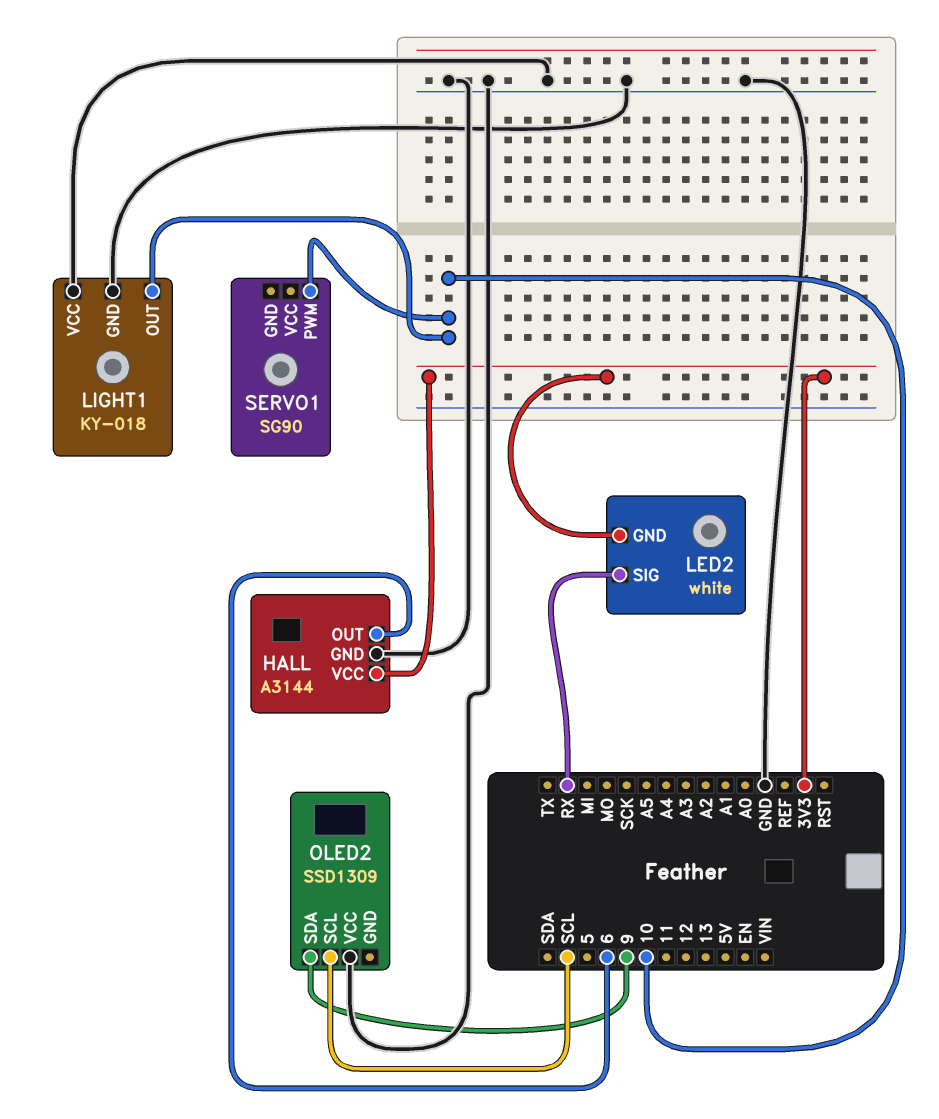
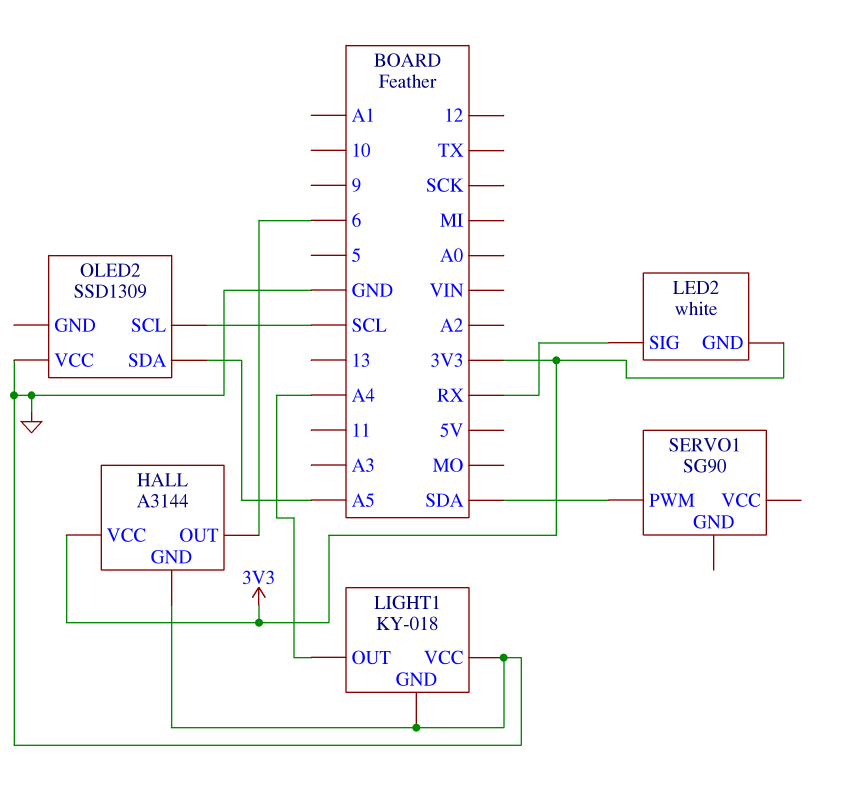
LIGHT1 pin OUT: 10 -> A4
OLED2 pin SDA: 9 -> A5
SERVO1 pin PWM: 10 -> SDA

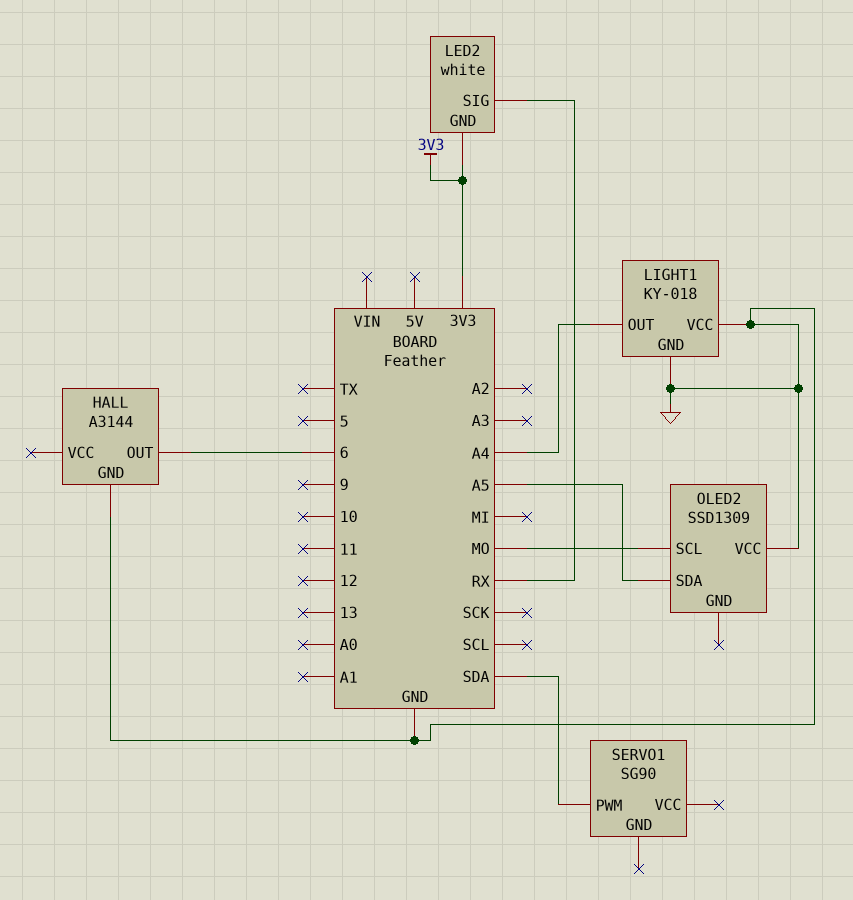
HALL pin VCC: 3V3 -> none
OLED2 pin SCL: SCL -> MO

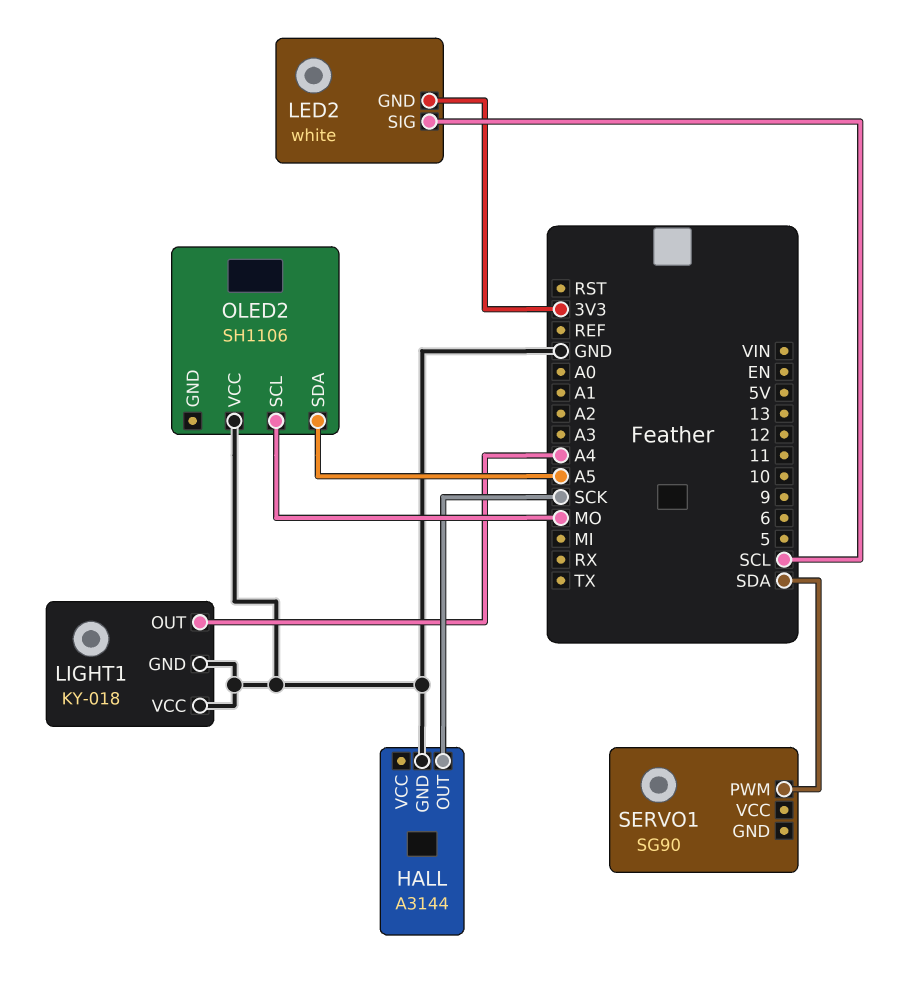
HALL pin OUT: 6 -> SCK
LED2 pin SIG: RX -> SCL
OLED2: SSD1309 -> SH1106

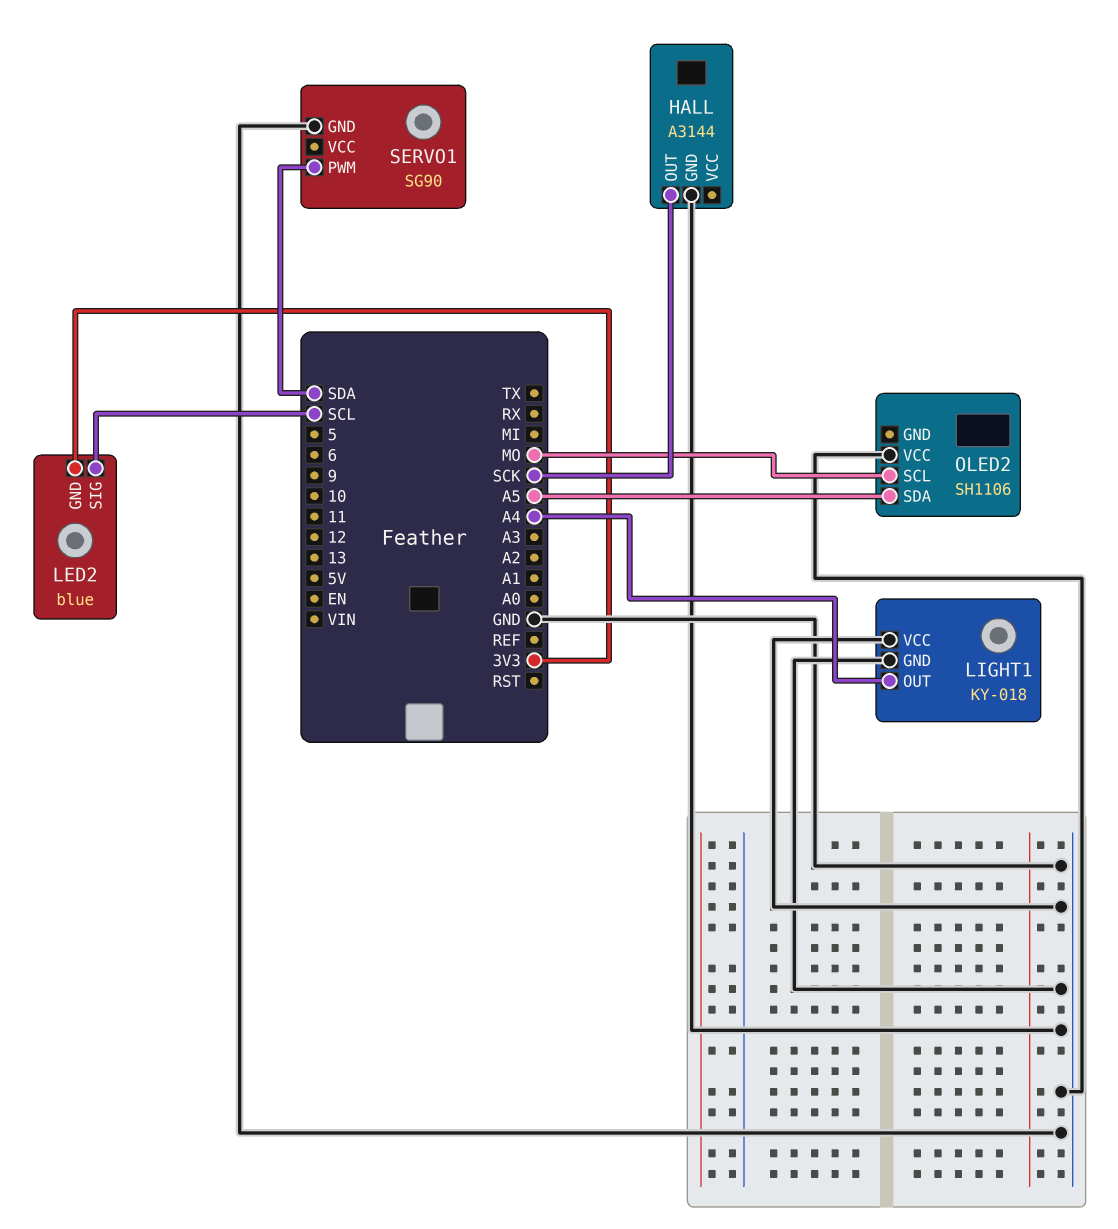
LED2: white -> blue
SERVO1 pin GND: none -> GND

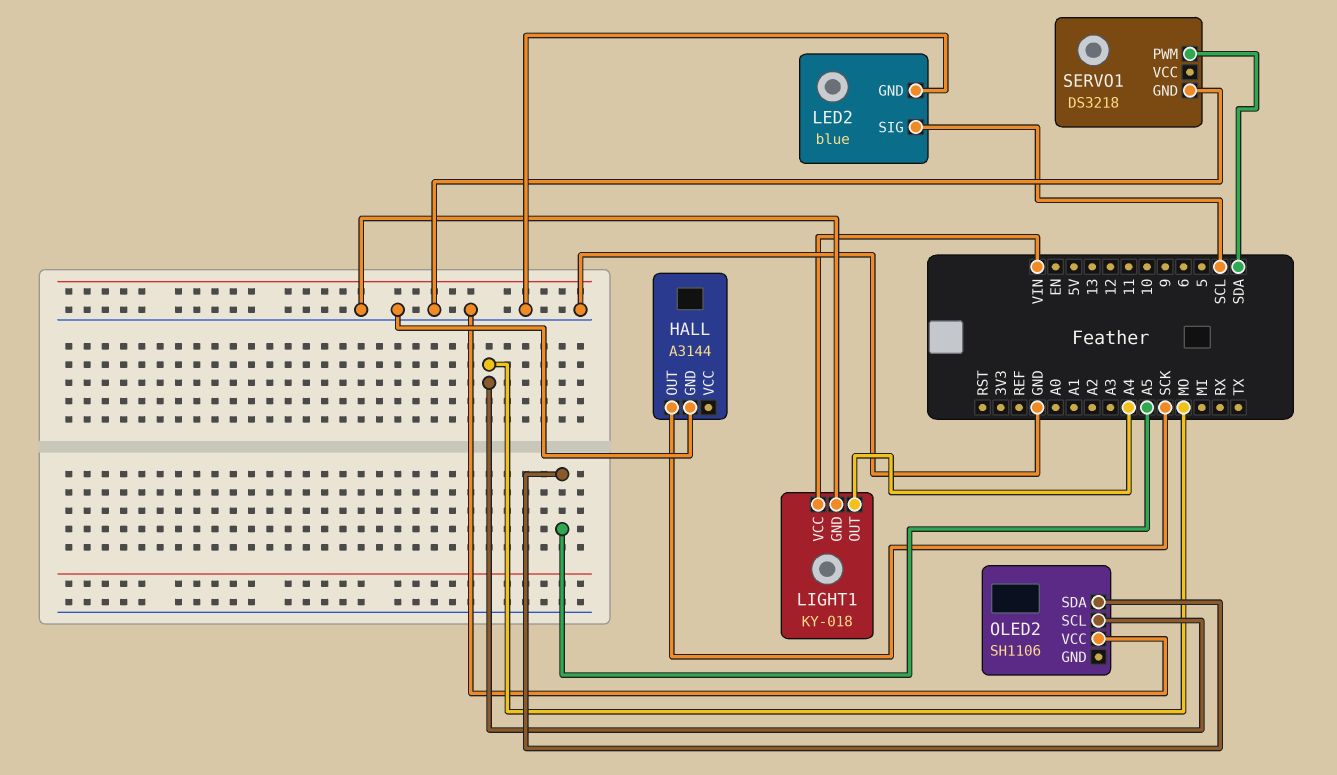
LED2 pin GND: 3V3 -> GND
LIGHT1 pin VCC: GND -> VIN
SERVO1: SG90 -> DS3218

